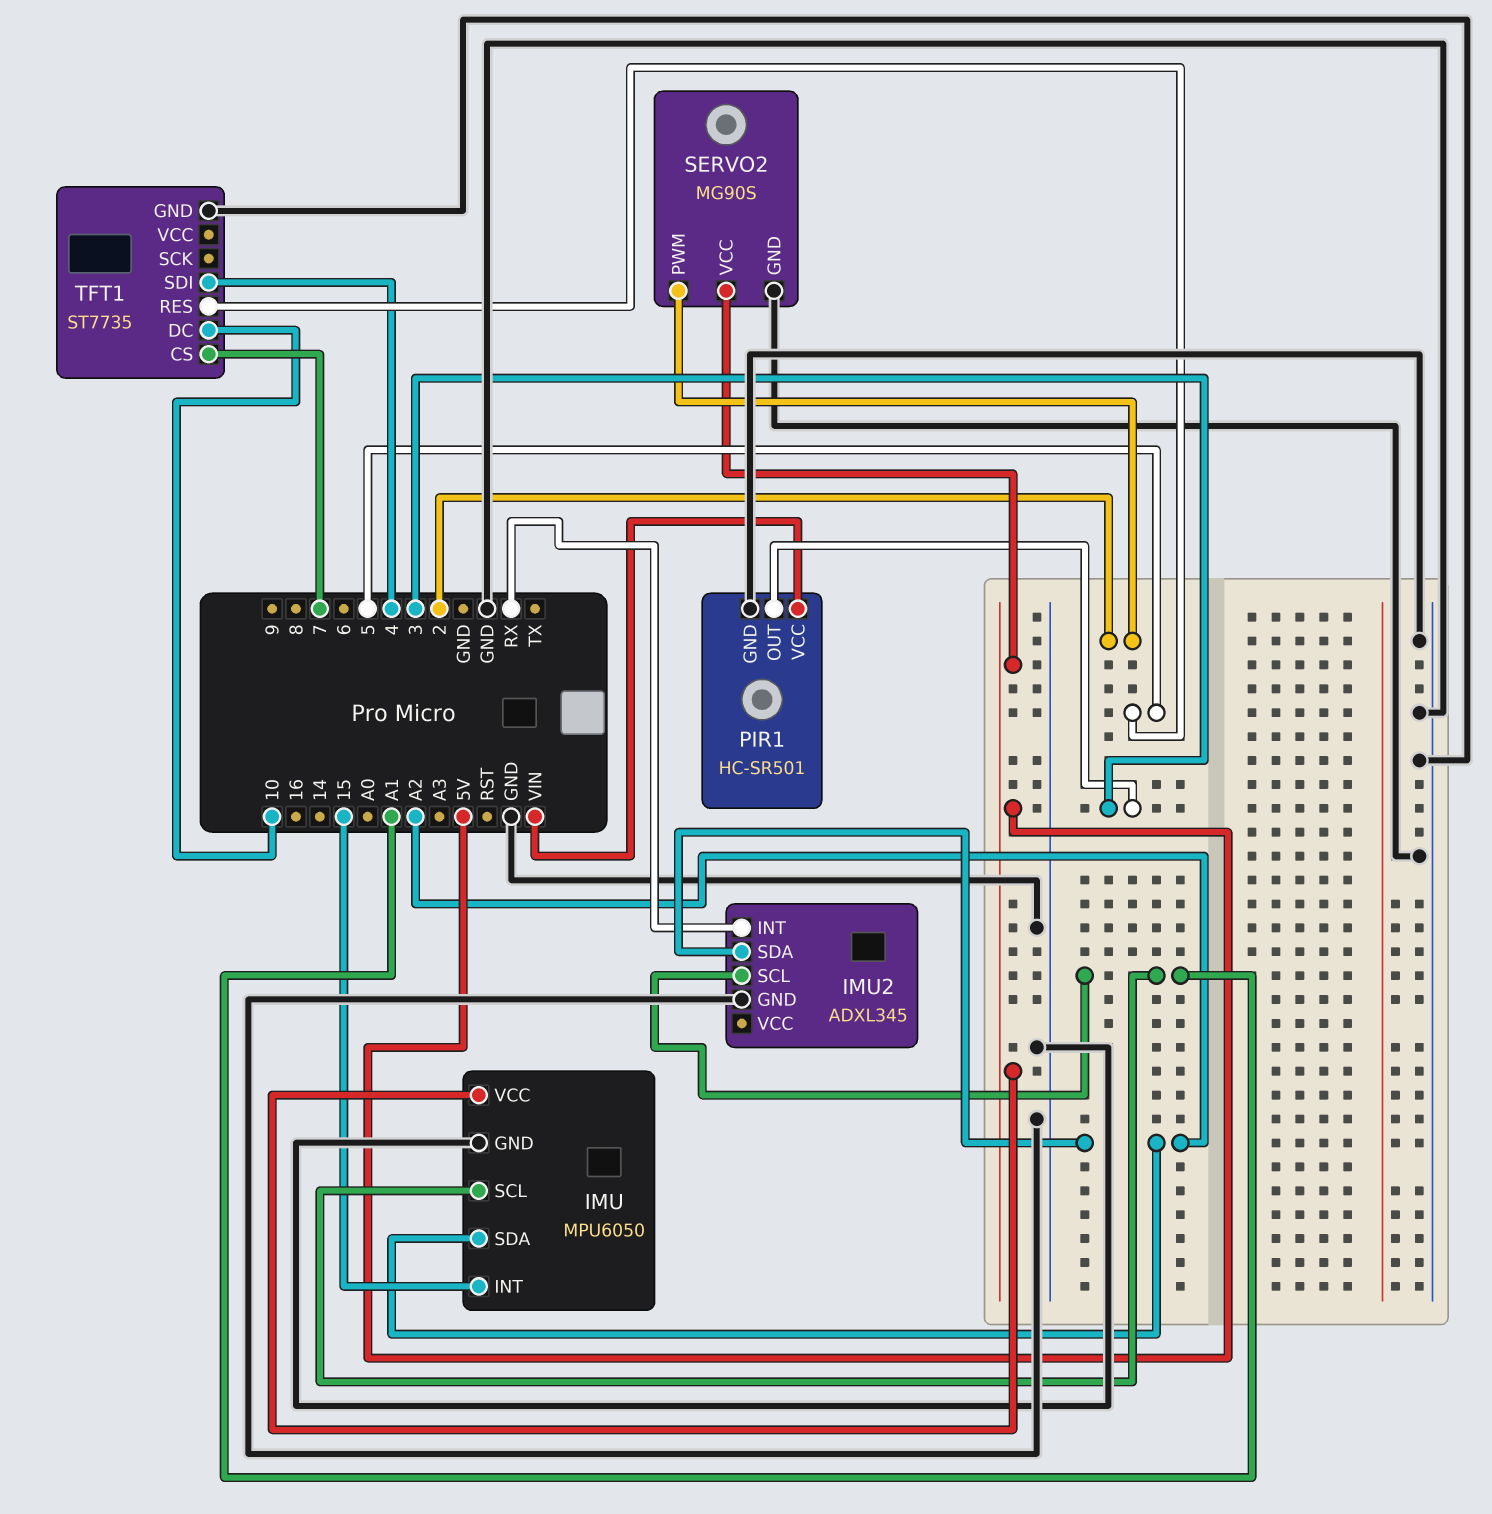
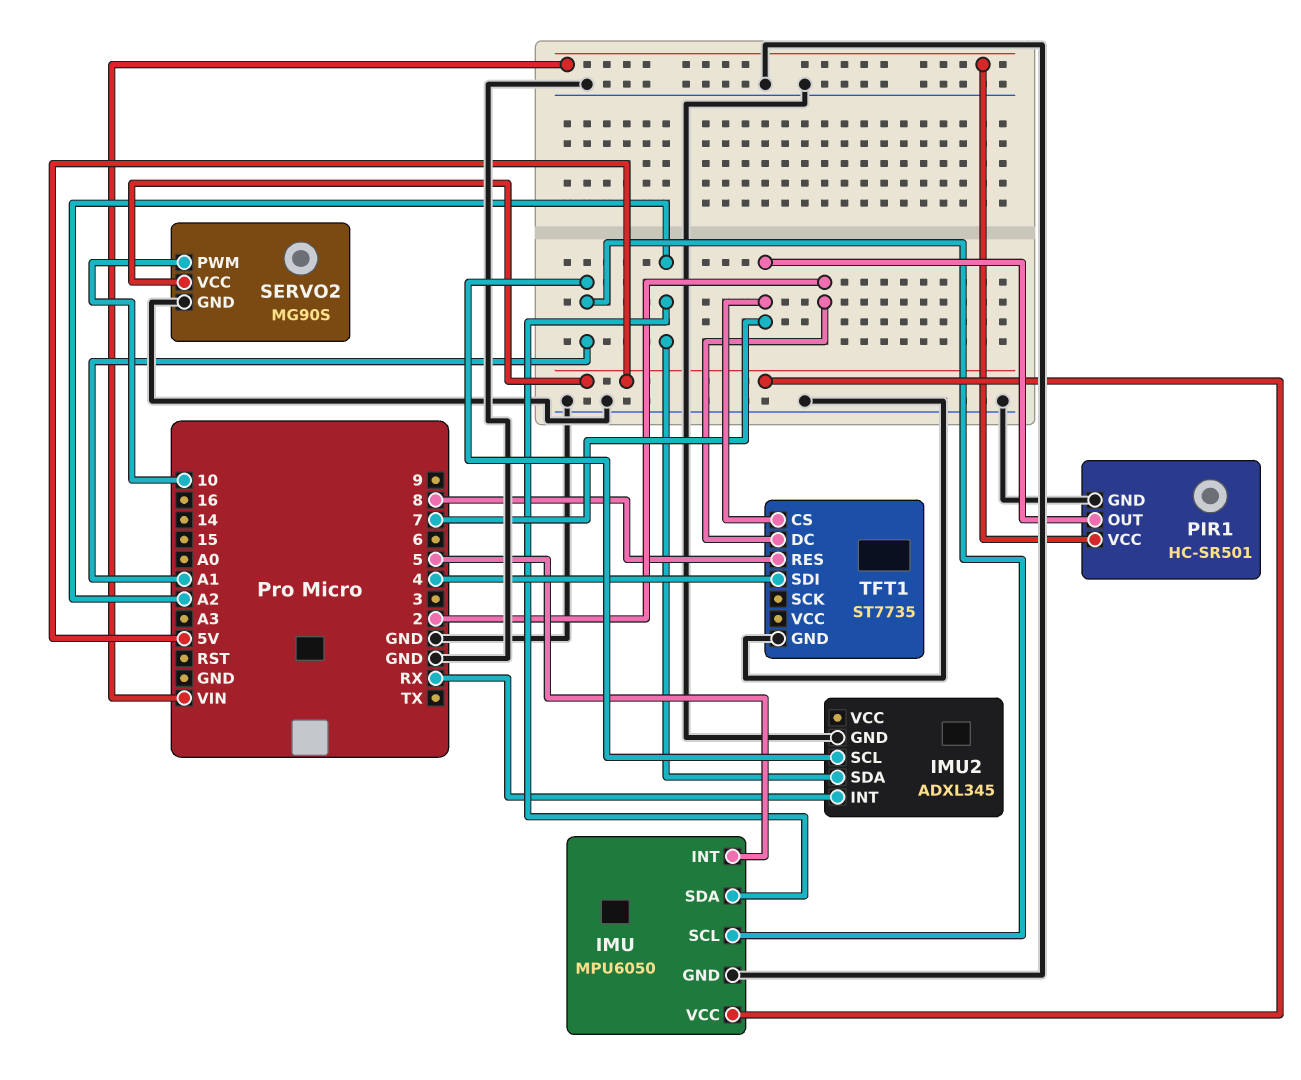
IMU pin INT: 15 -> 5
PIR1 pin OUT: 3 -> 7
SERVO2 pin PWM: 2 -> 10
TFT1 pin DC: 10 -> 2
TFT1 pin RES: 5 -> 8

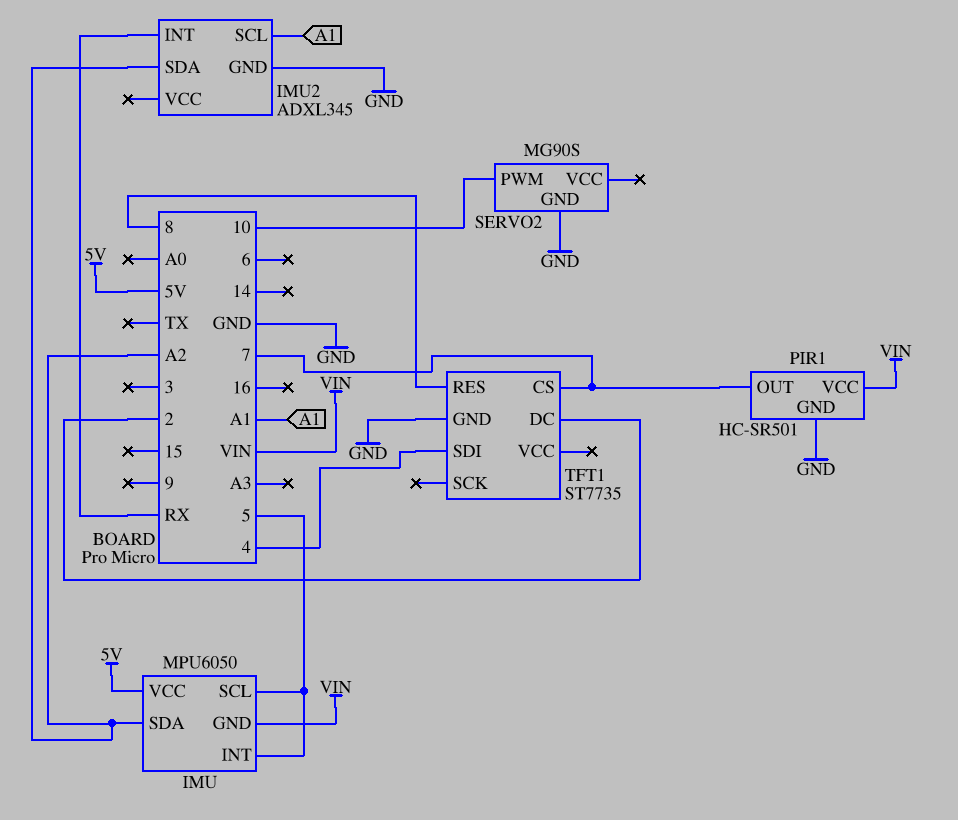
IMU pin GND: GND -> VIN
IMU pin SCL: A1 -> 5
SERVO2 pin VCC: 5V -> none

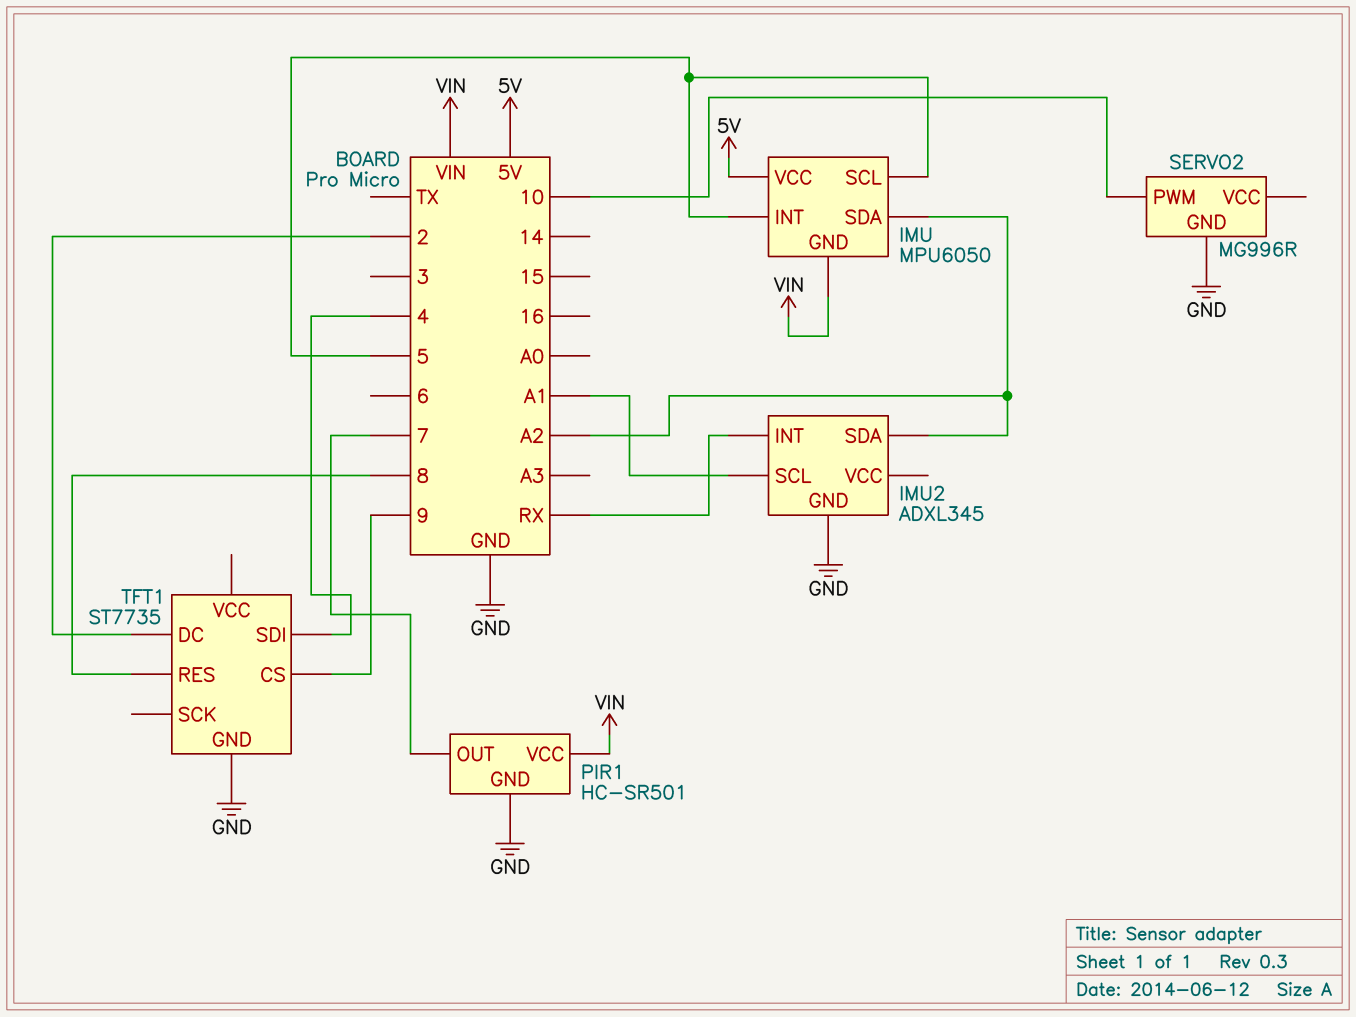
SERVO2: MG90S -> MG996R
TFT1 pin CS: 7 -> 9

